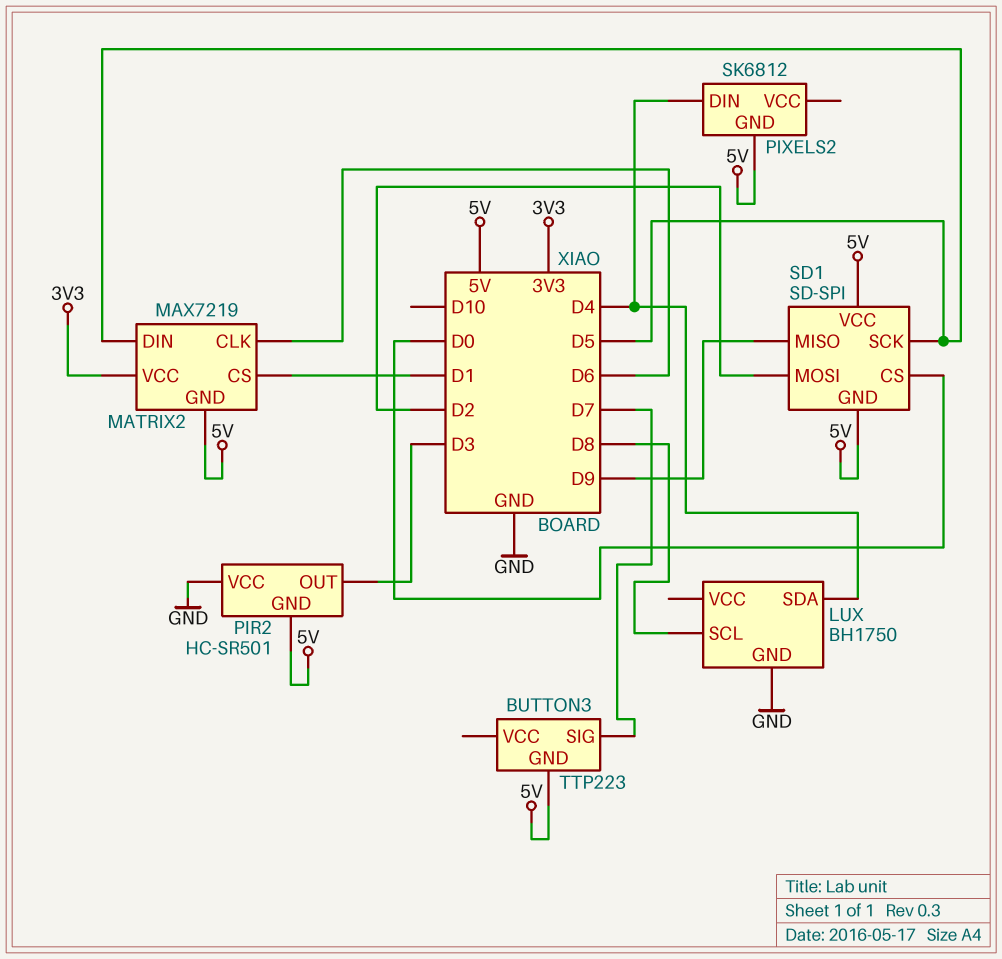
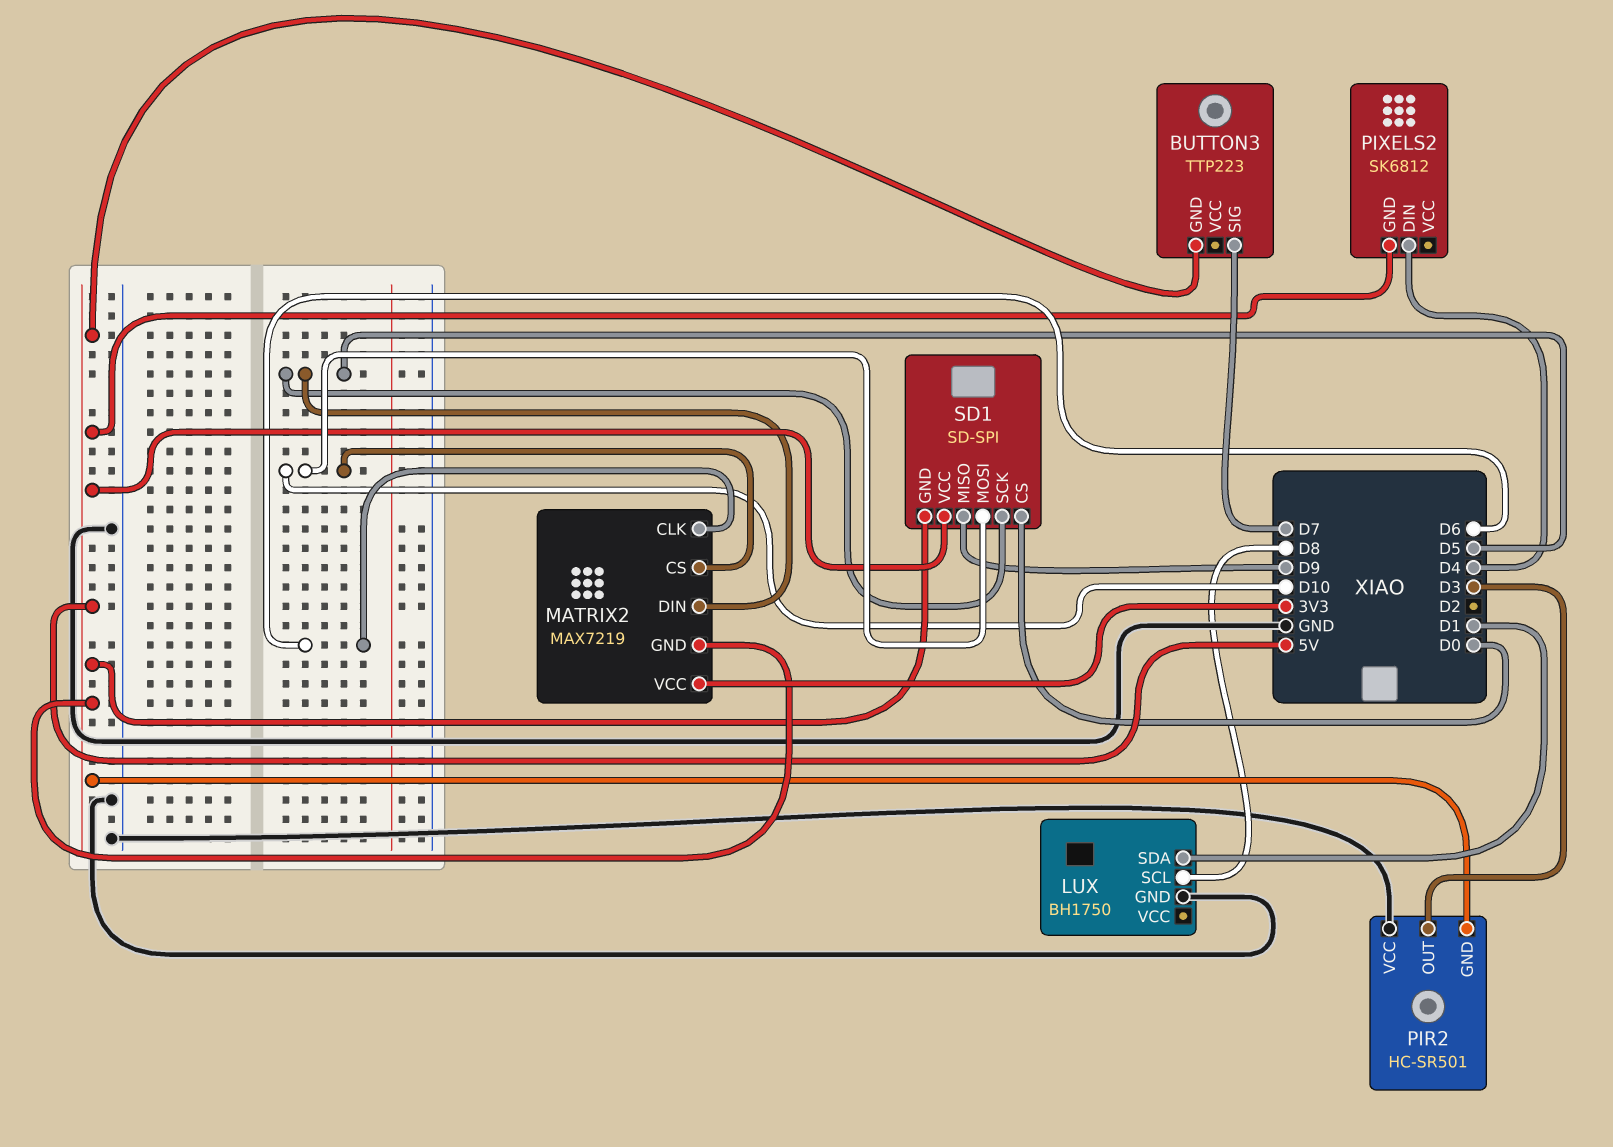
LUX pin SDA: D4 -> D1
MATRIX2 pin CS: D1 -> D10
SD1 pin MOSI: D2 -> D10

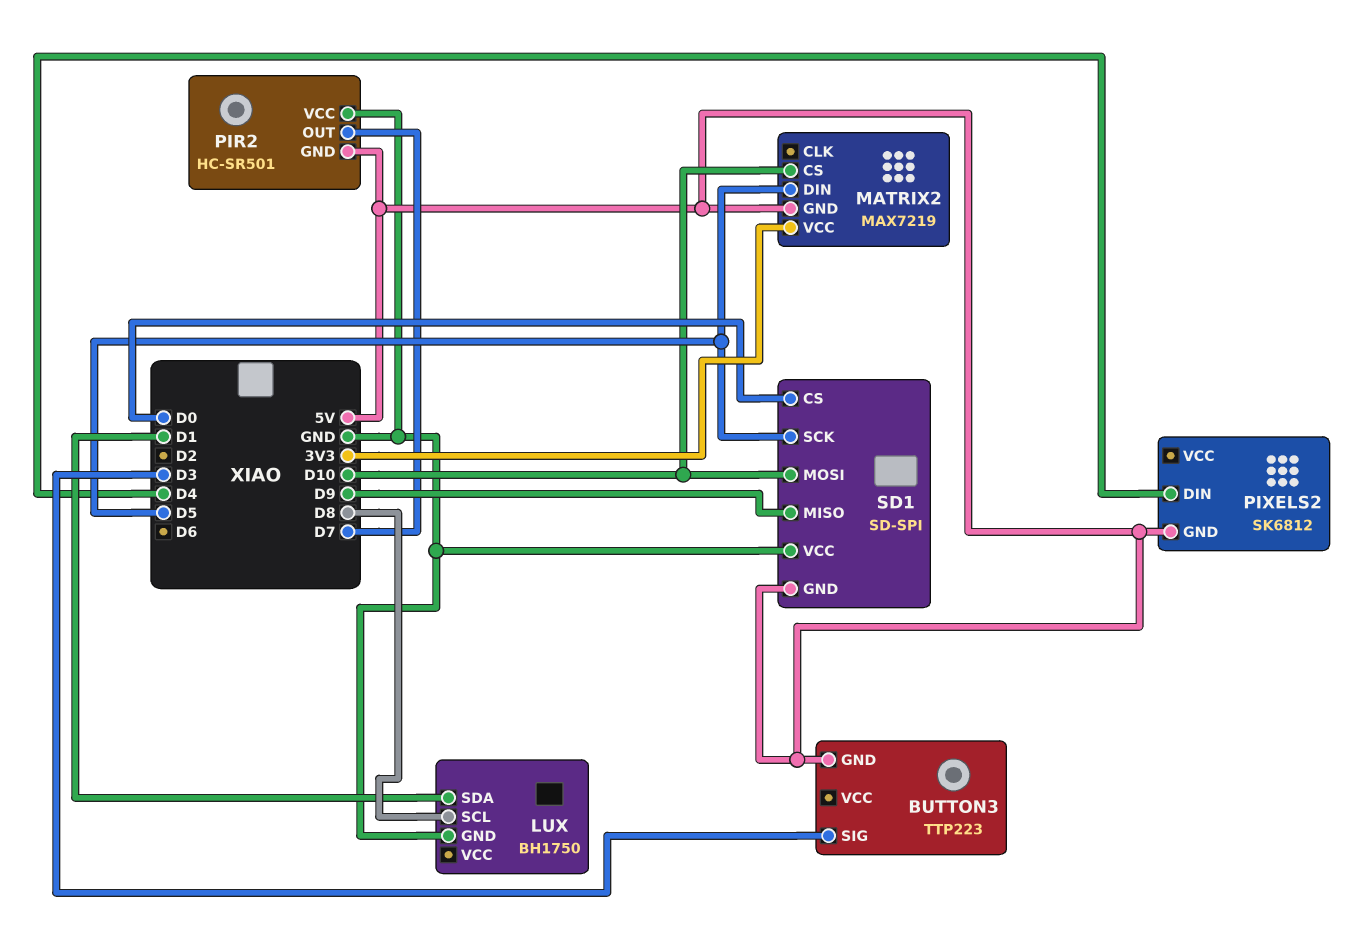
BUTTON3 pin SIG: D7 -> D3
MATRIX2 pin CLK: D6 -> none
PIR2 pin OUT: D3 -> D7
SD1 pin VCC: 5V -> GND

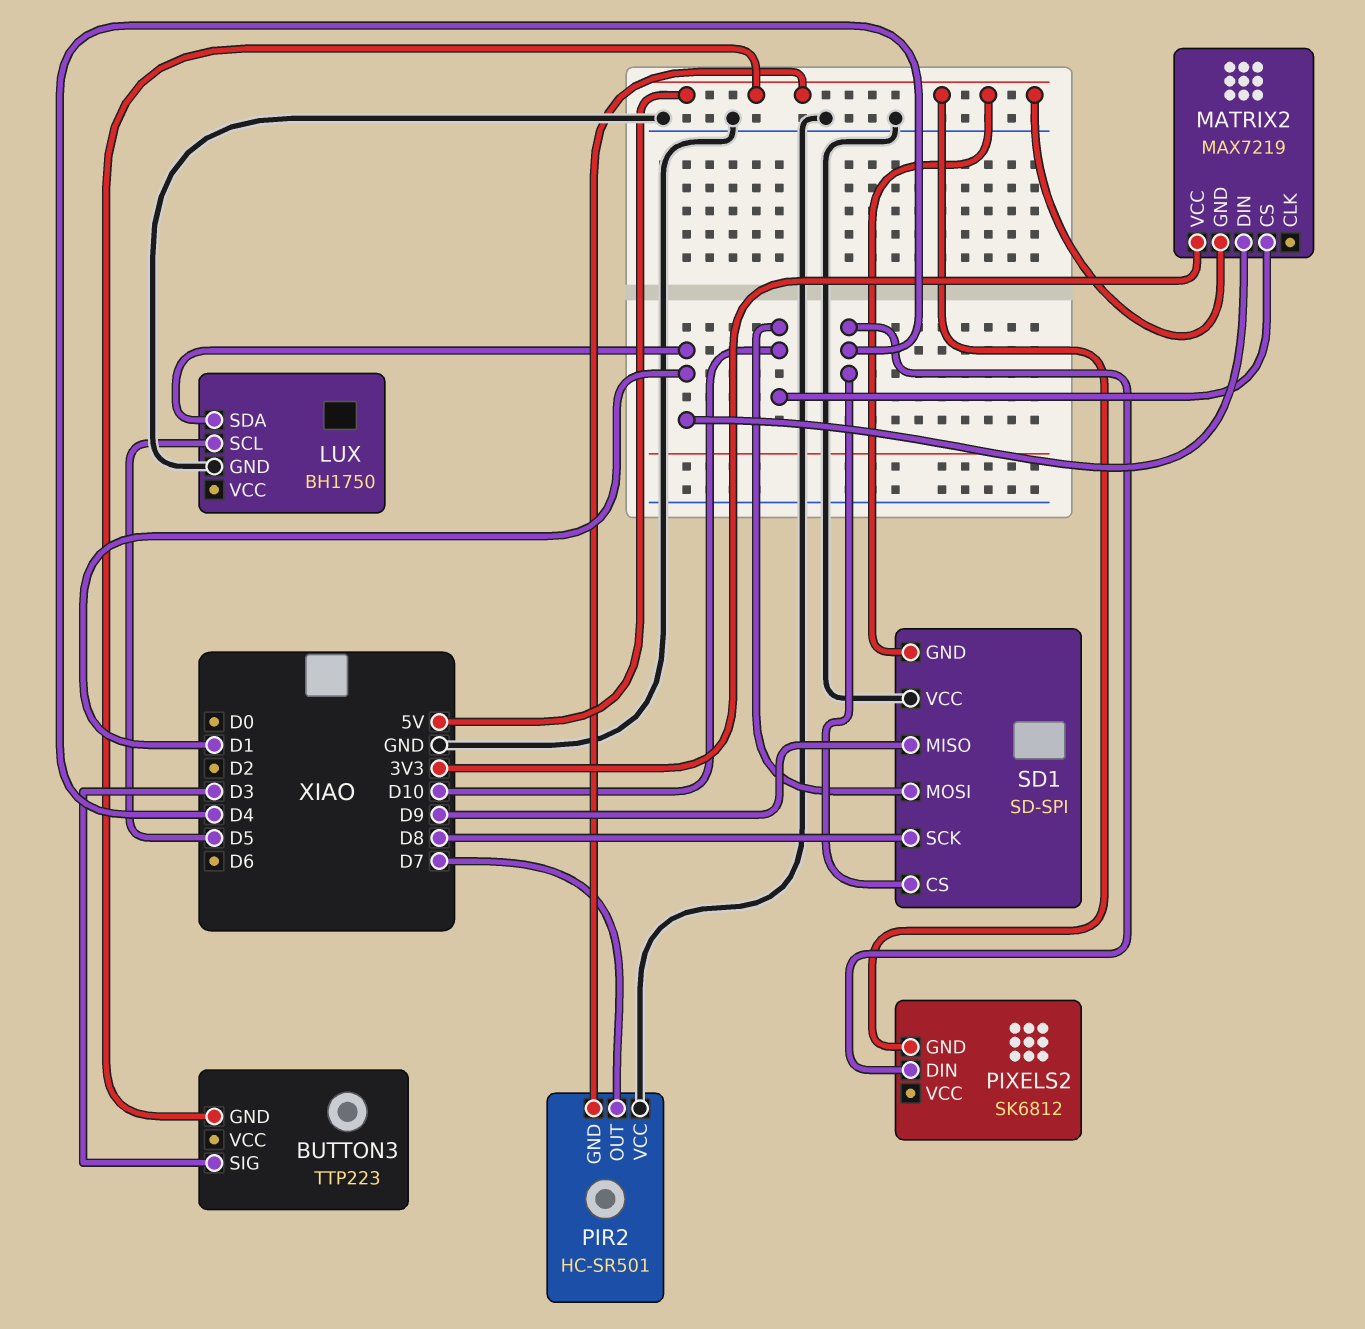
LUX pin SCL: D8 -> D5
MATRIX2 pin DIN: D5 -> D1
SD1 pin CS: D0 -> D4
SD1 pin SCK: D5 -> D8

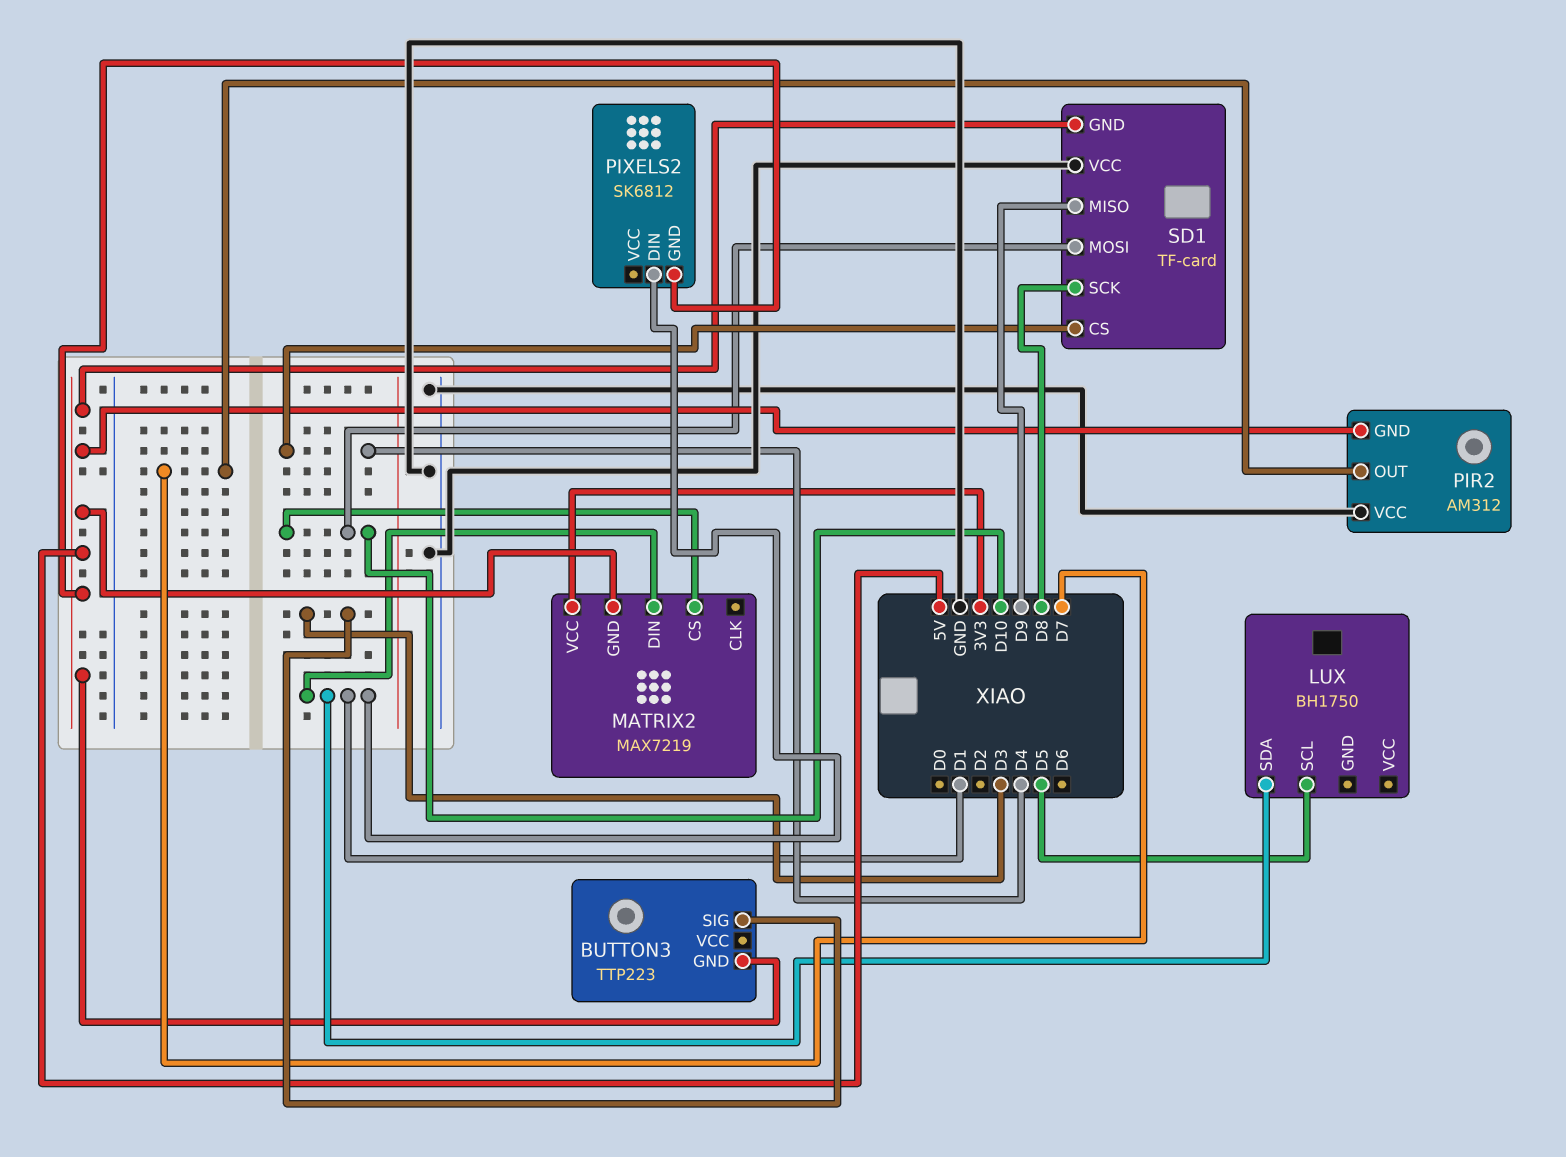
LUX pin GND: GND -> none
PIR2: HC-SR501 -> AM312
PIXELS2 pin DIN: D4 -> D1
SD1: SD-SPI -> TF-card

